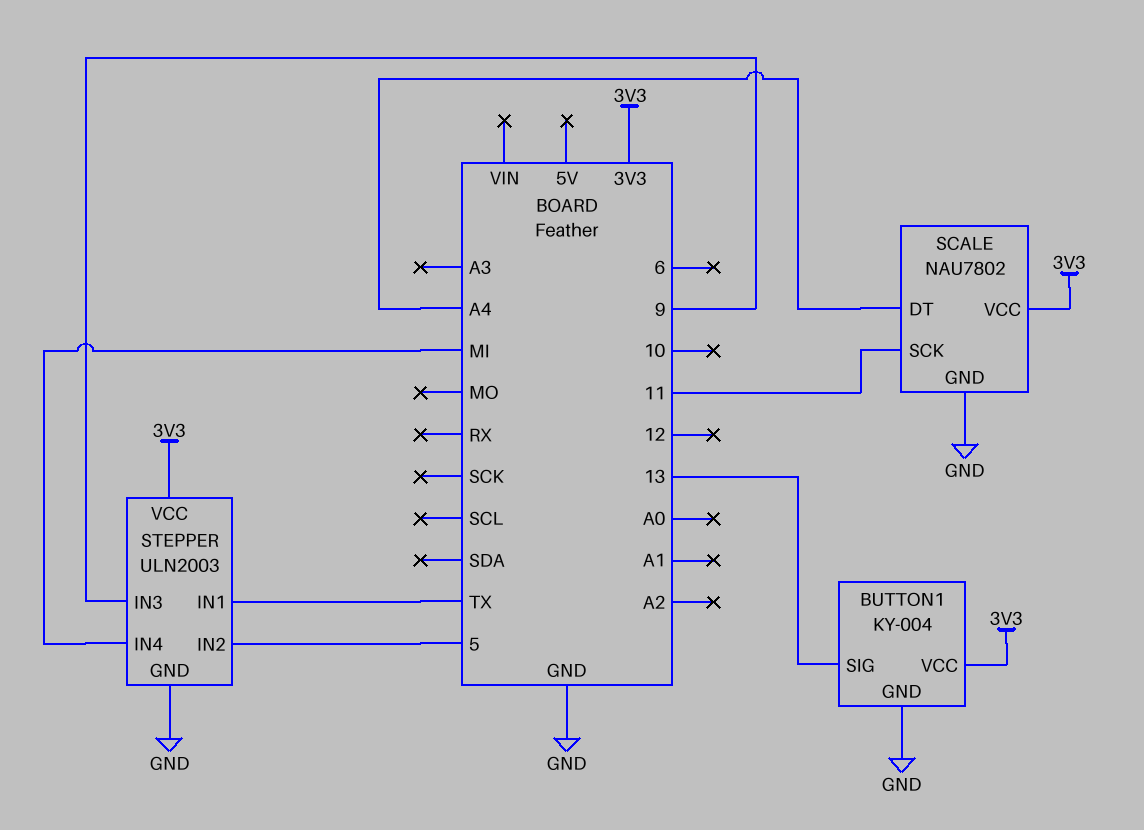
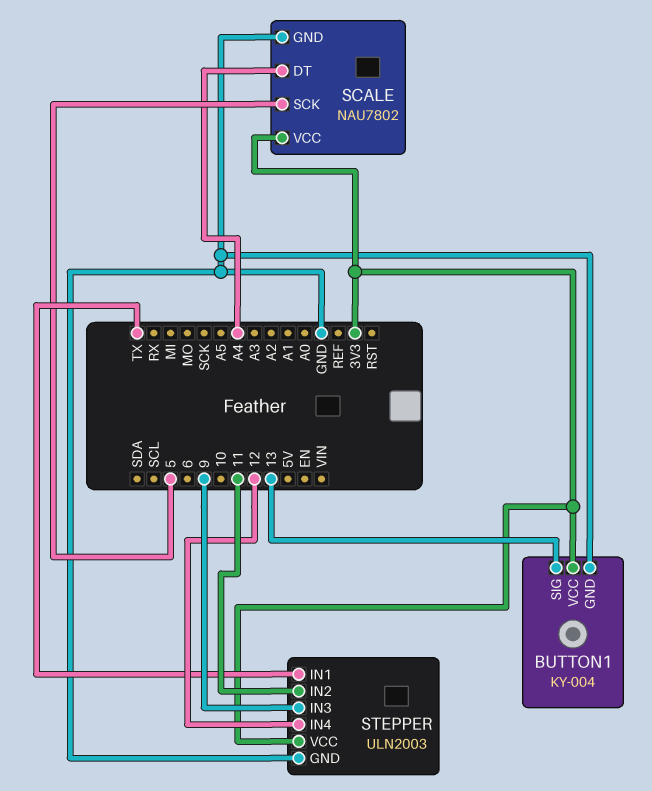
SCALE pin SCK: 11 -> 5
STEPPER pin IN2: 5 -> 11
STEPPER pin IN4: MI -> 12

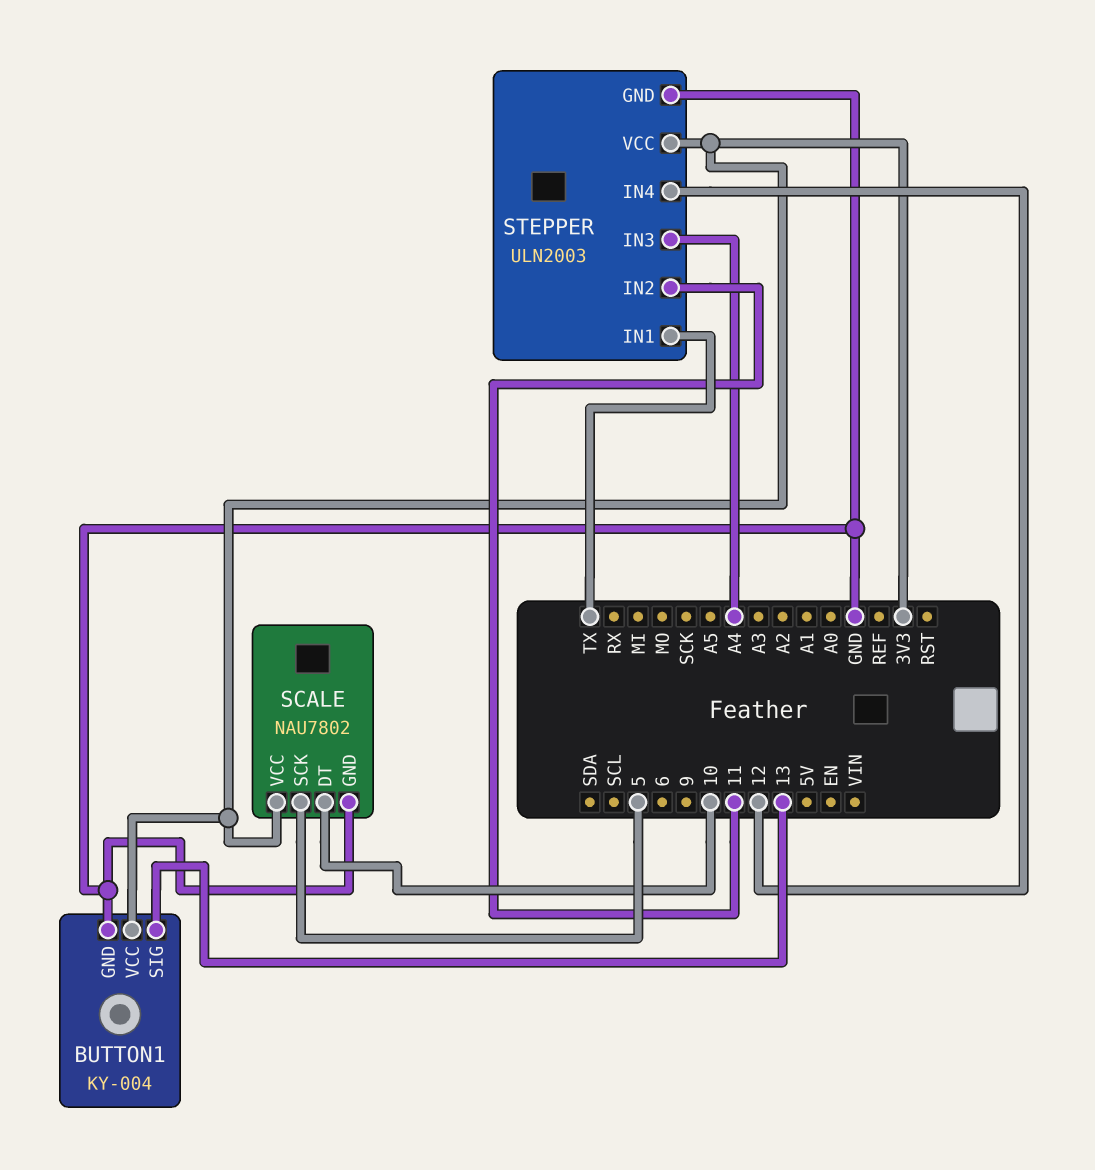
SCALE pin DT: A4 -> 10
STEPPER pin IN3: 9 -> A4

